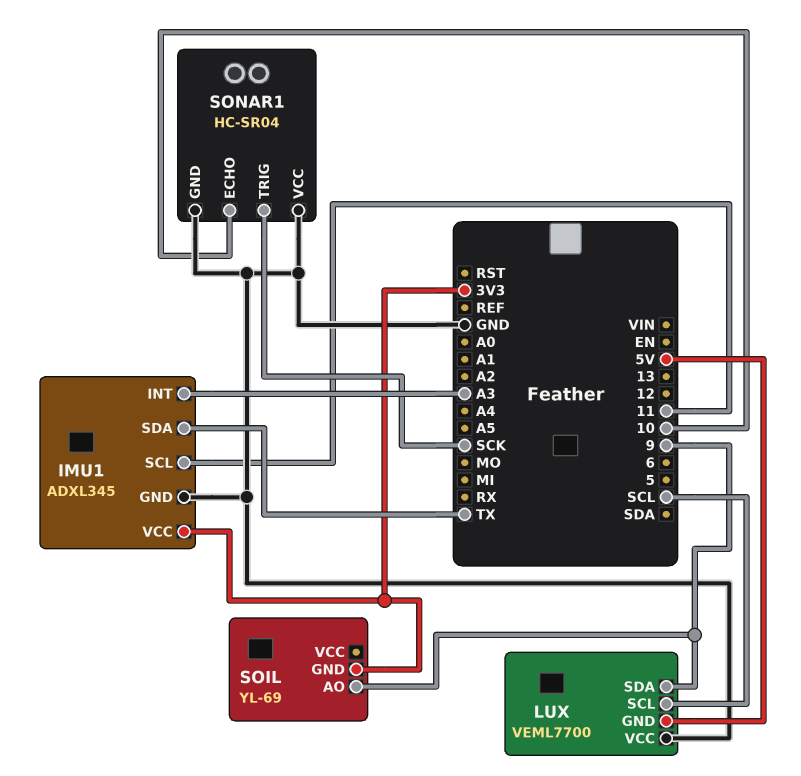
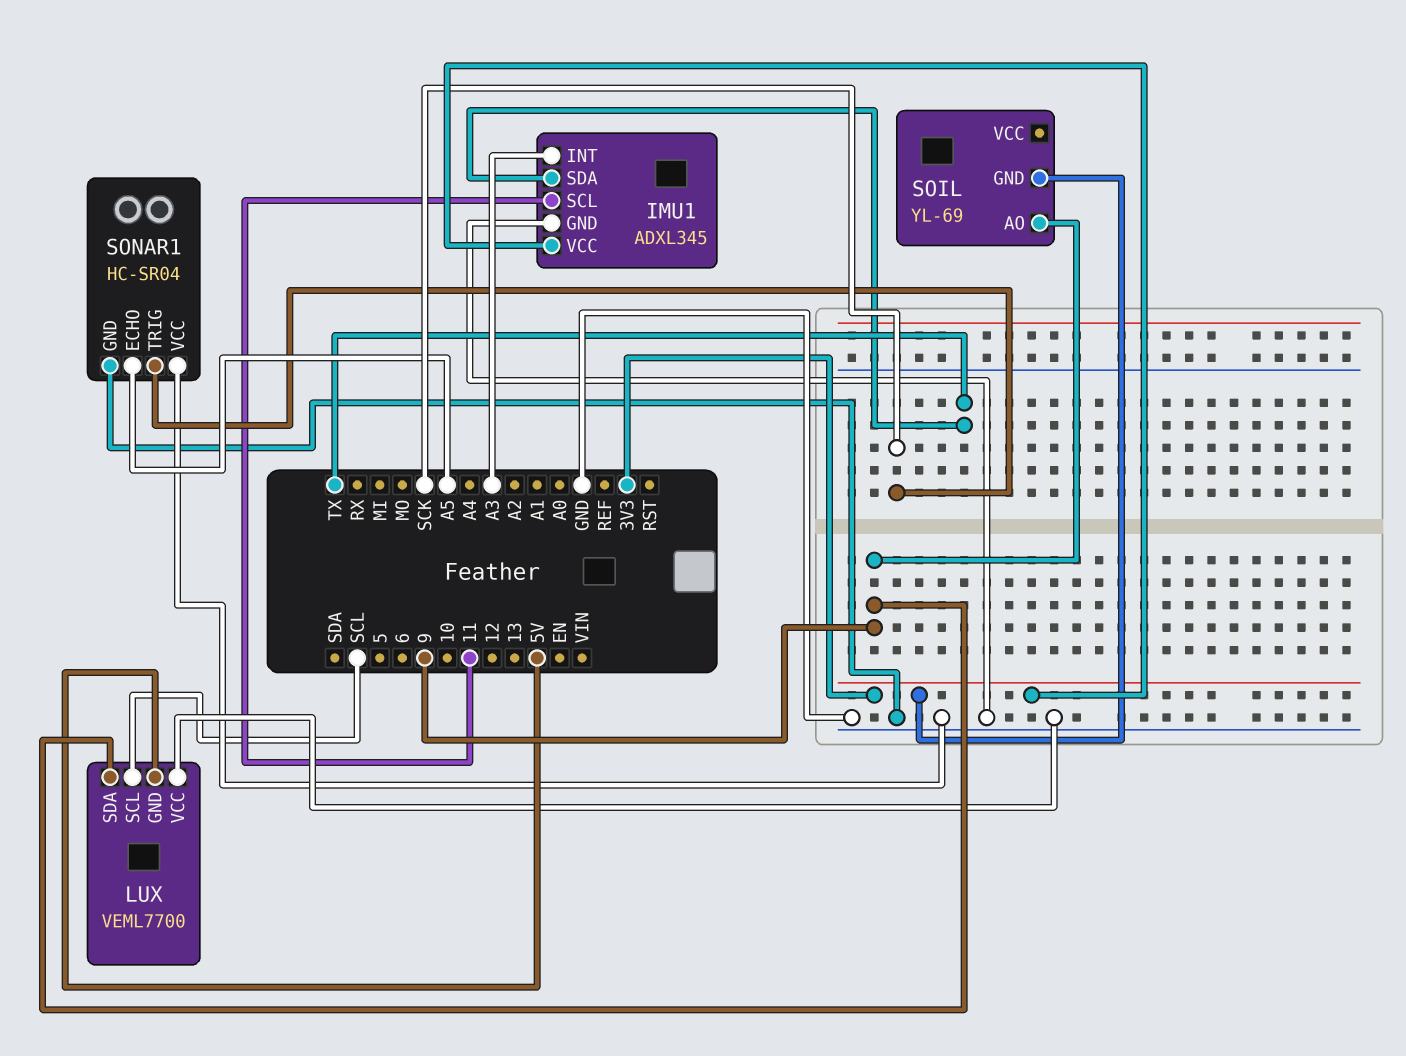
SONAR1 pin ECHO: 10 -> A5

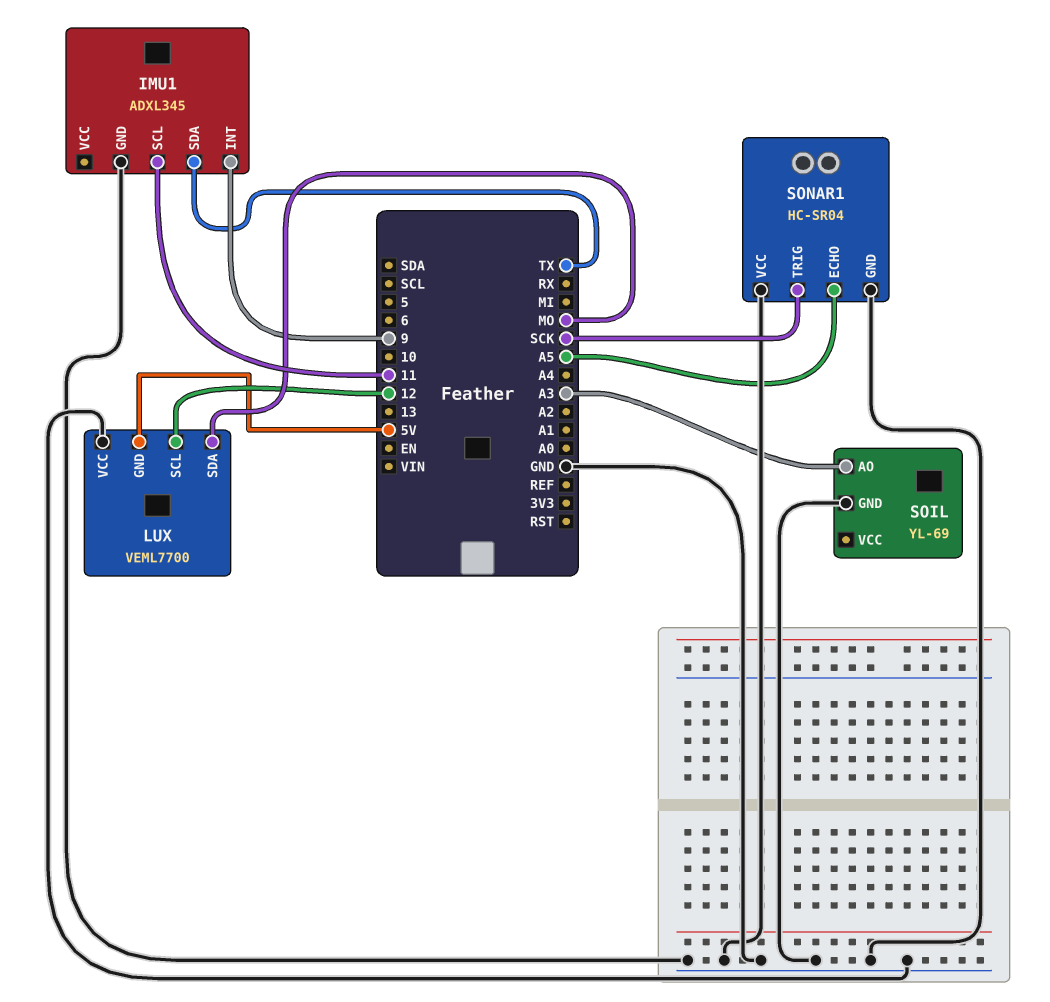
IMU1 pin INT: A3 -> 9
IMU1 pin VCC: 3V3 -> none
LUX pin SCL: SCL -> 12
LUX pin SDA: 9 -> MO
SOIL pin AO: 9 -> A3
SOIL pin GND: 3V3 -> GND

